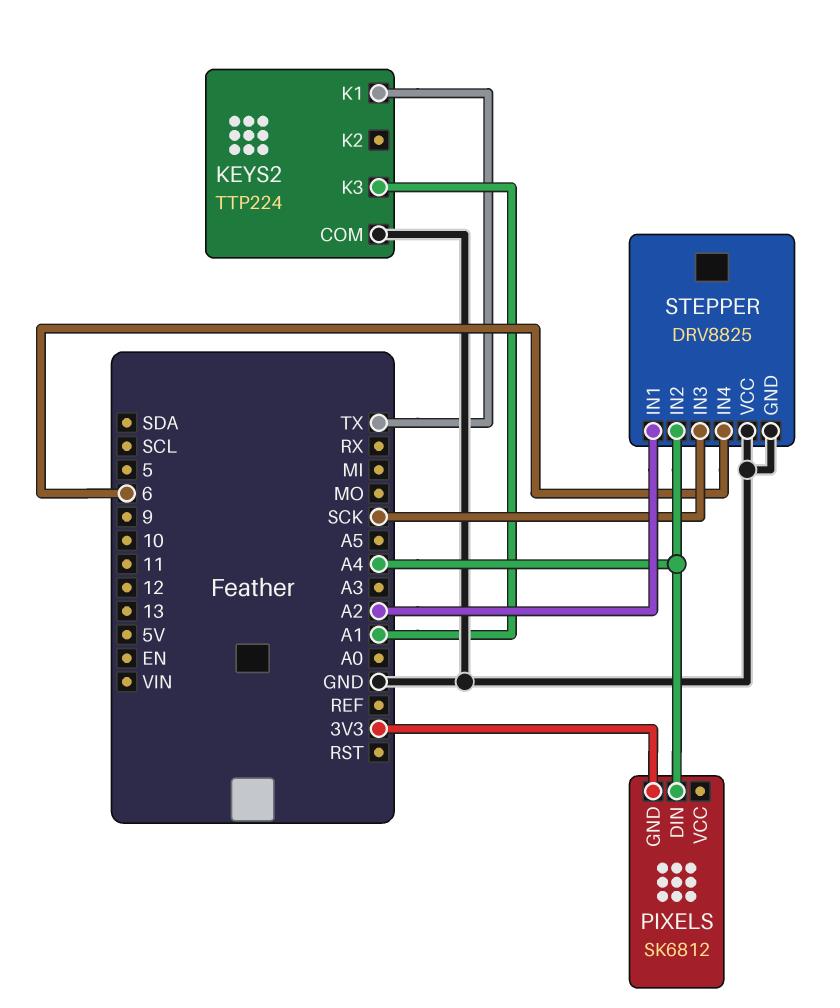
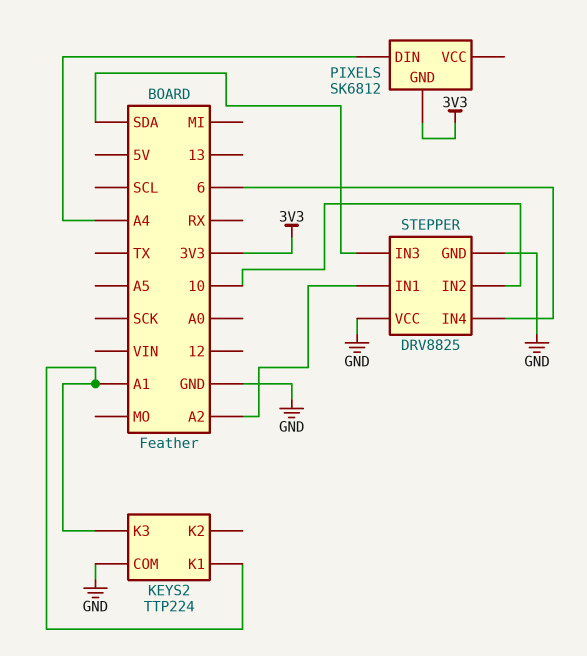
KEYS2 pin K1: TX -> A1
STEPPER pin IN2: A4 -> 10
STEPPER pin IN3: SCK -> SDA

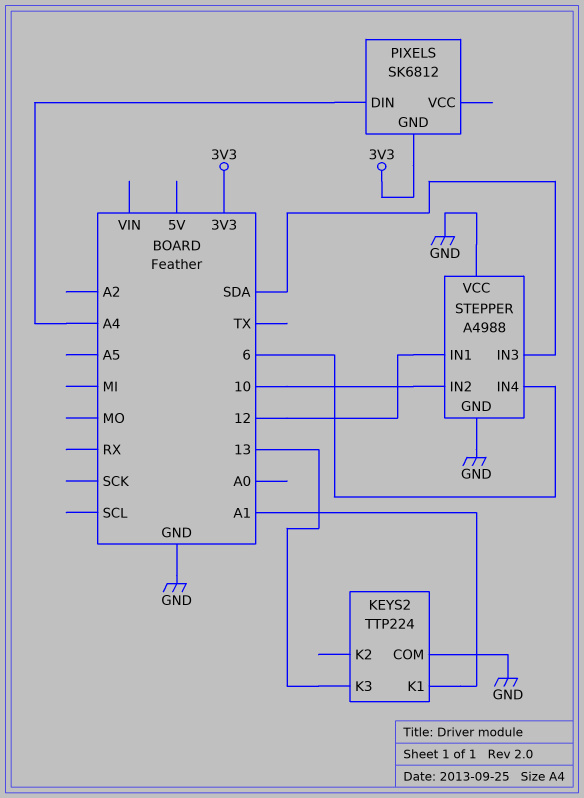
KEYS2 pin K3: A1 -> 13
STEPPER: DRV8825 -> A4988
STEPPER pin IN1: A2 -> 12

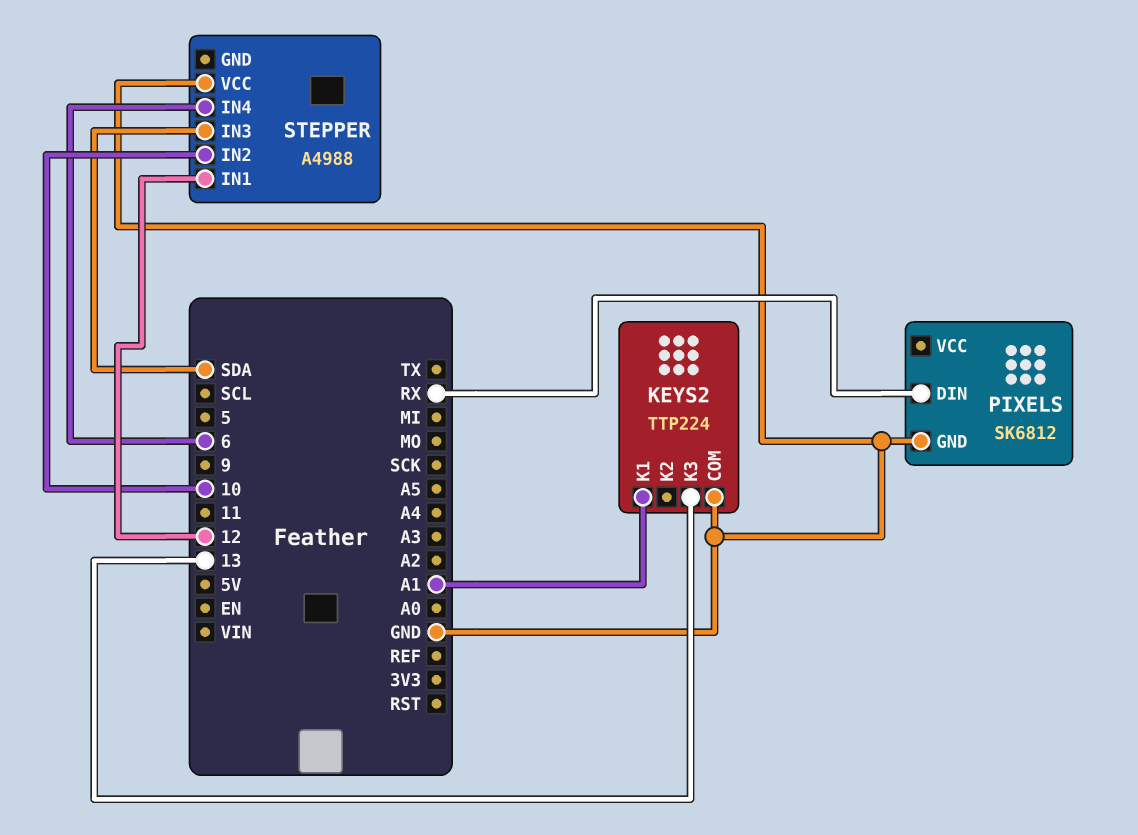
PIXELS pin DIN: A4 -> RX
PIXELS pin GND: 3V3 -> GND
STEPPER pin GND: GND -> none

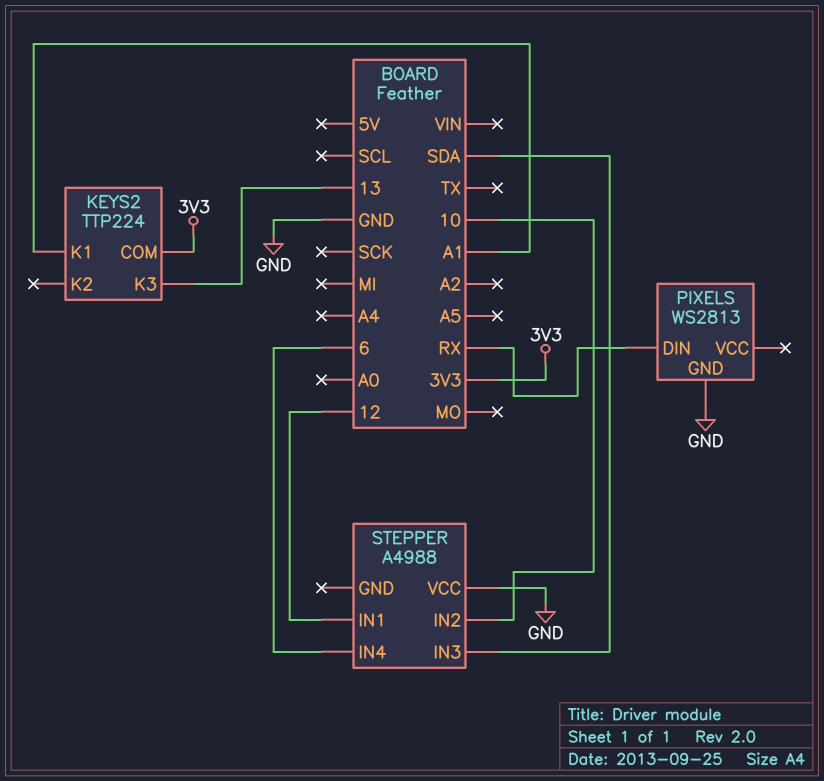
KEYS2 pin COM: GND -> 3V3
PIXELS: SK6812 -> WS2813

